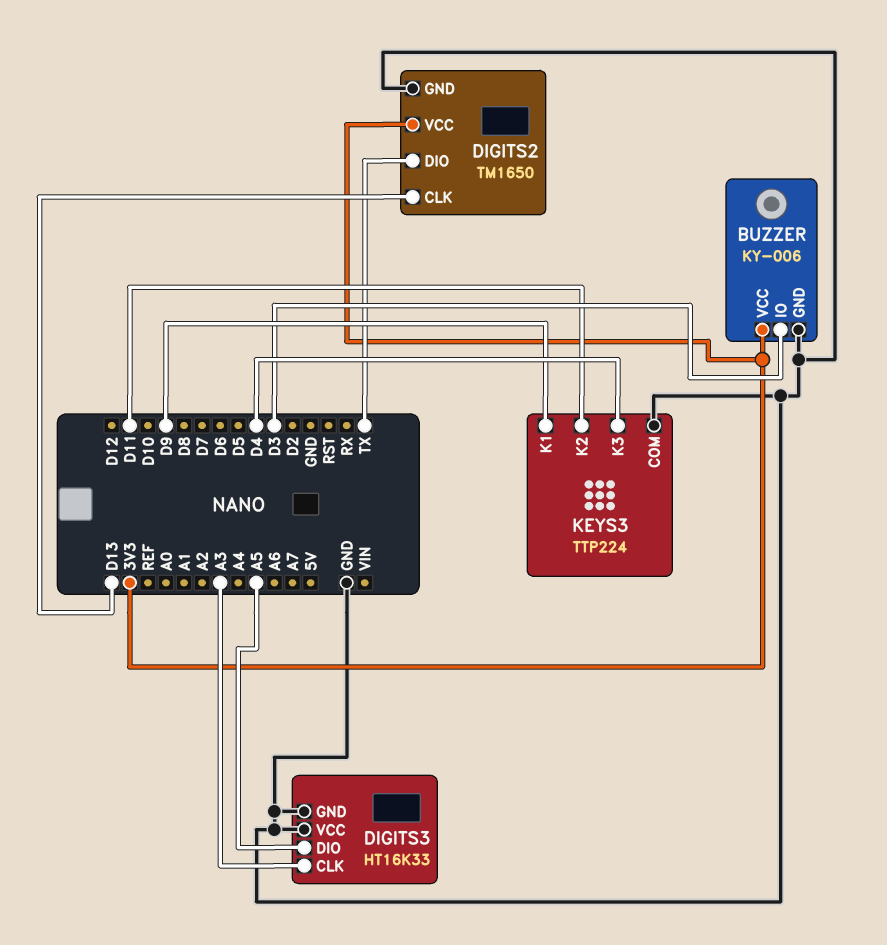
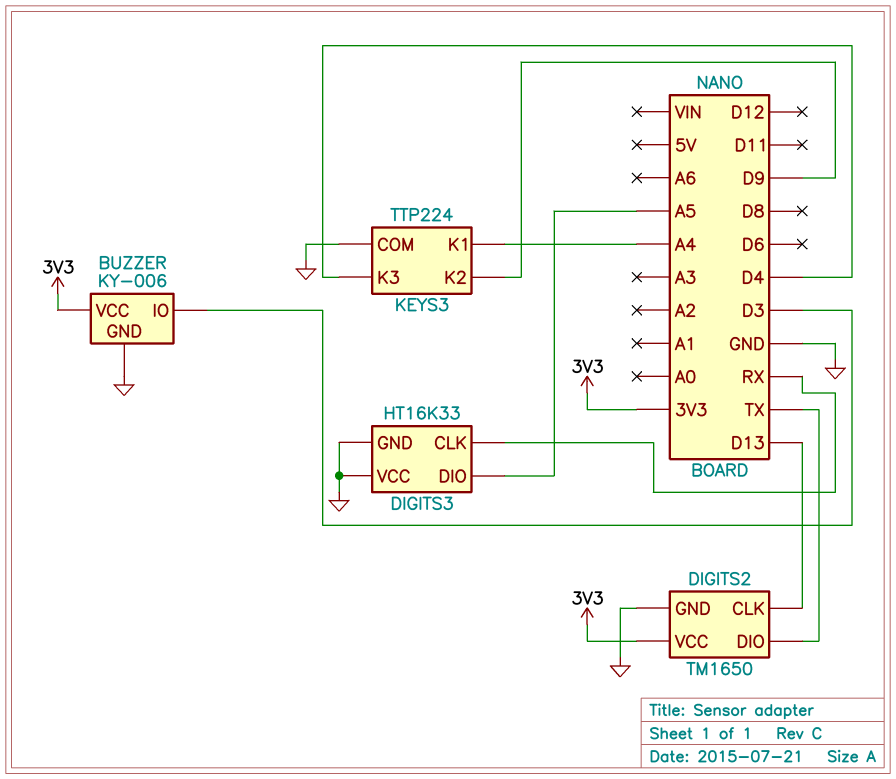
DIGITS3 pin CLK: A3 -> RX
KEYS3 pin K1: D9 -> A4
KEYS3 pin K2: D11 -> D9

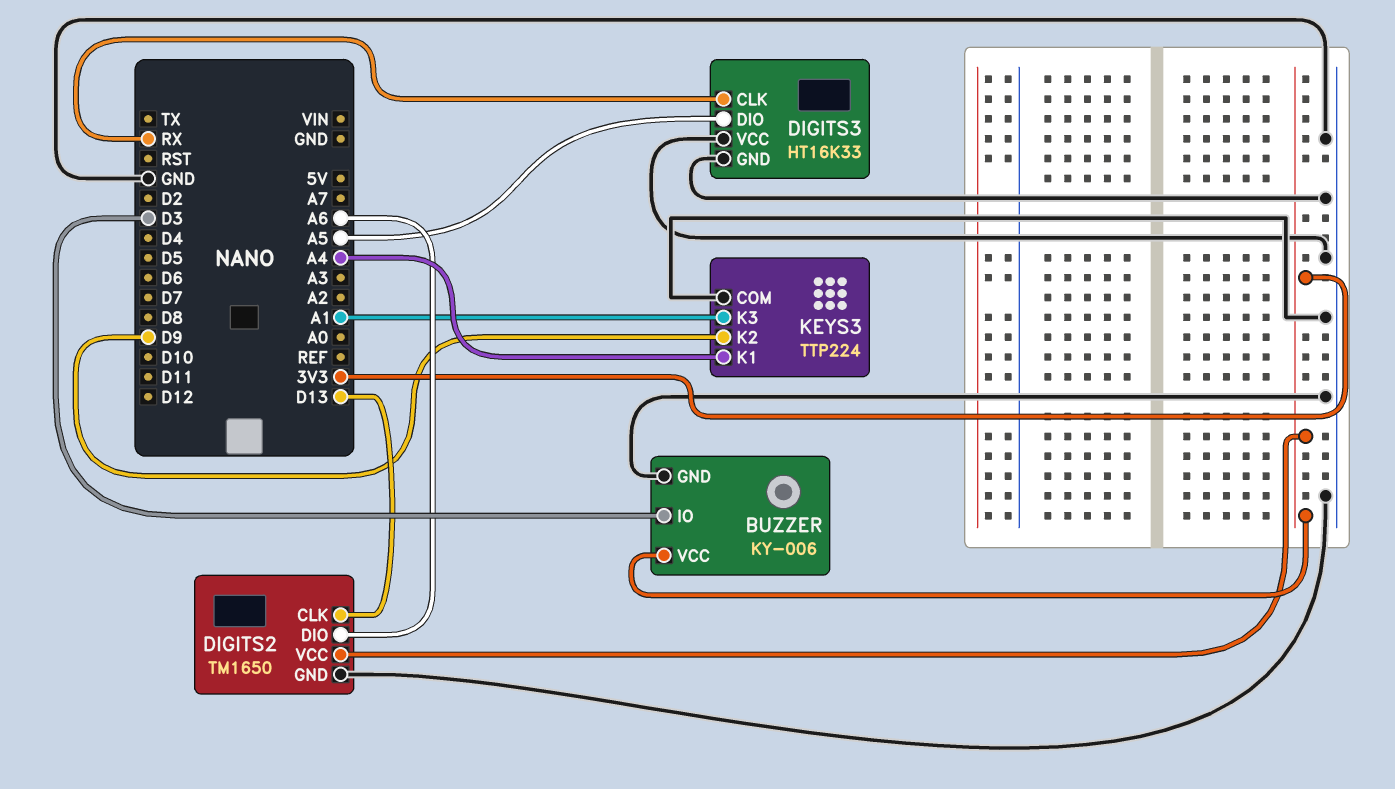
DIGITS2 pin DIO: TX -> A6
KEYS3 pin K3: D4 -> A1

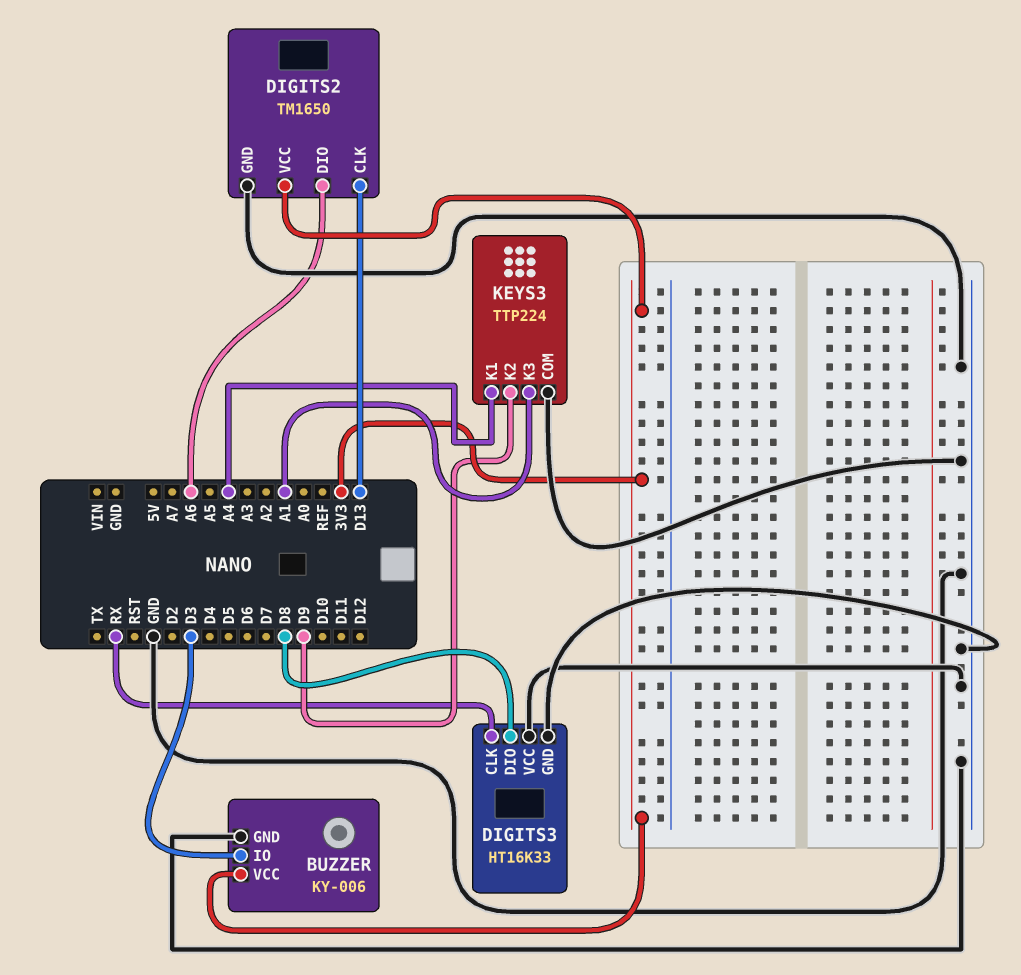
DIGITS3 pin DIO: A5 -> D8

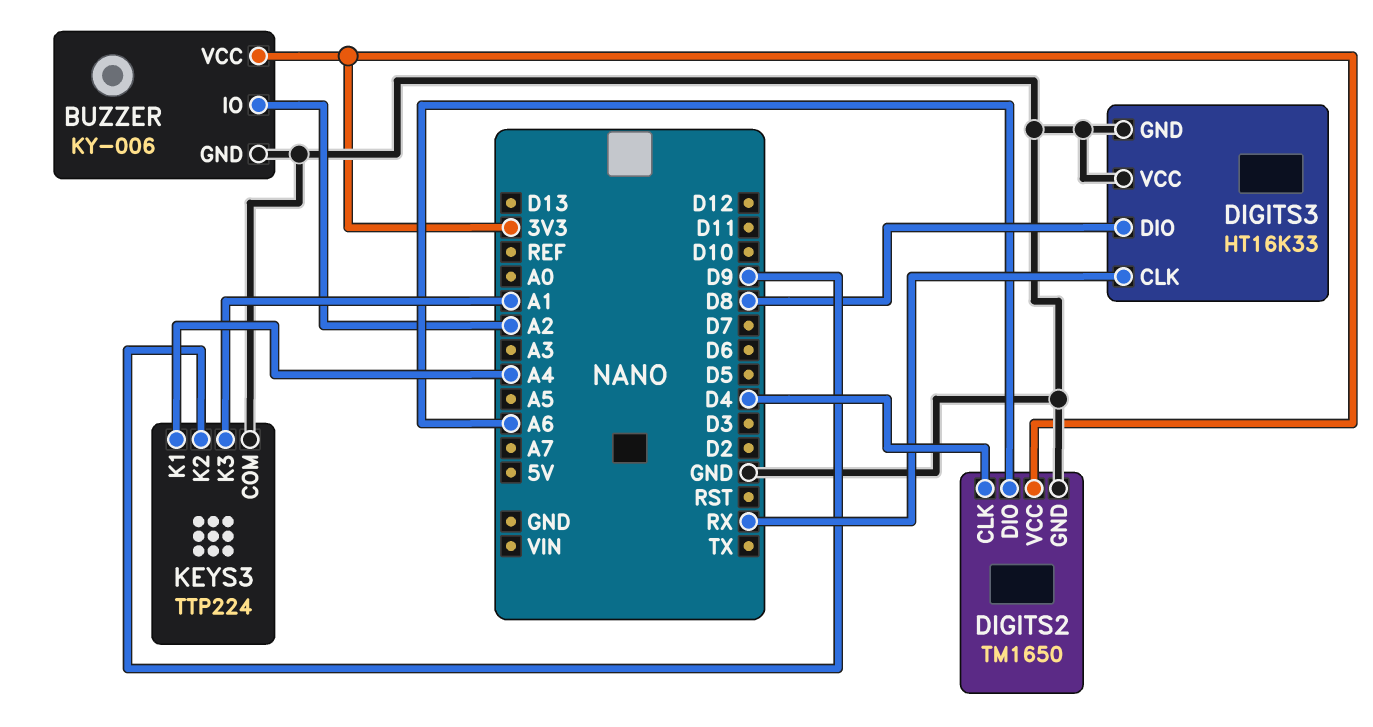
BUZZER pin IO: D3 -> A2
DIGITS2 pin CLK: D13 -> D4

